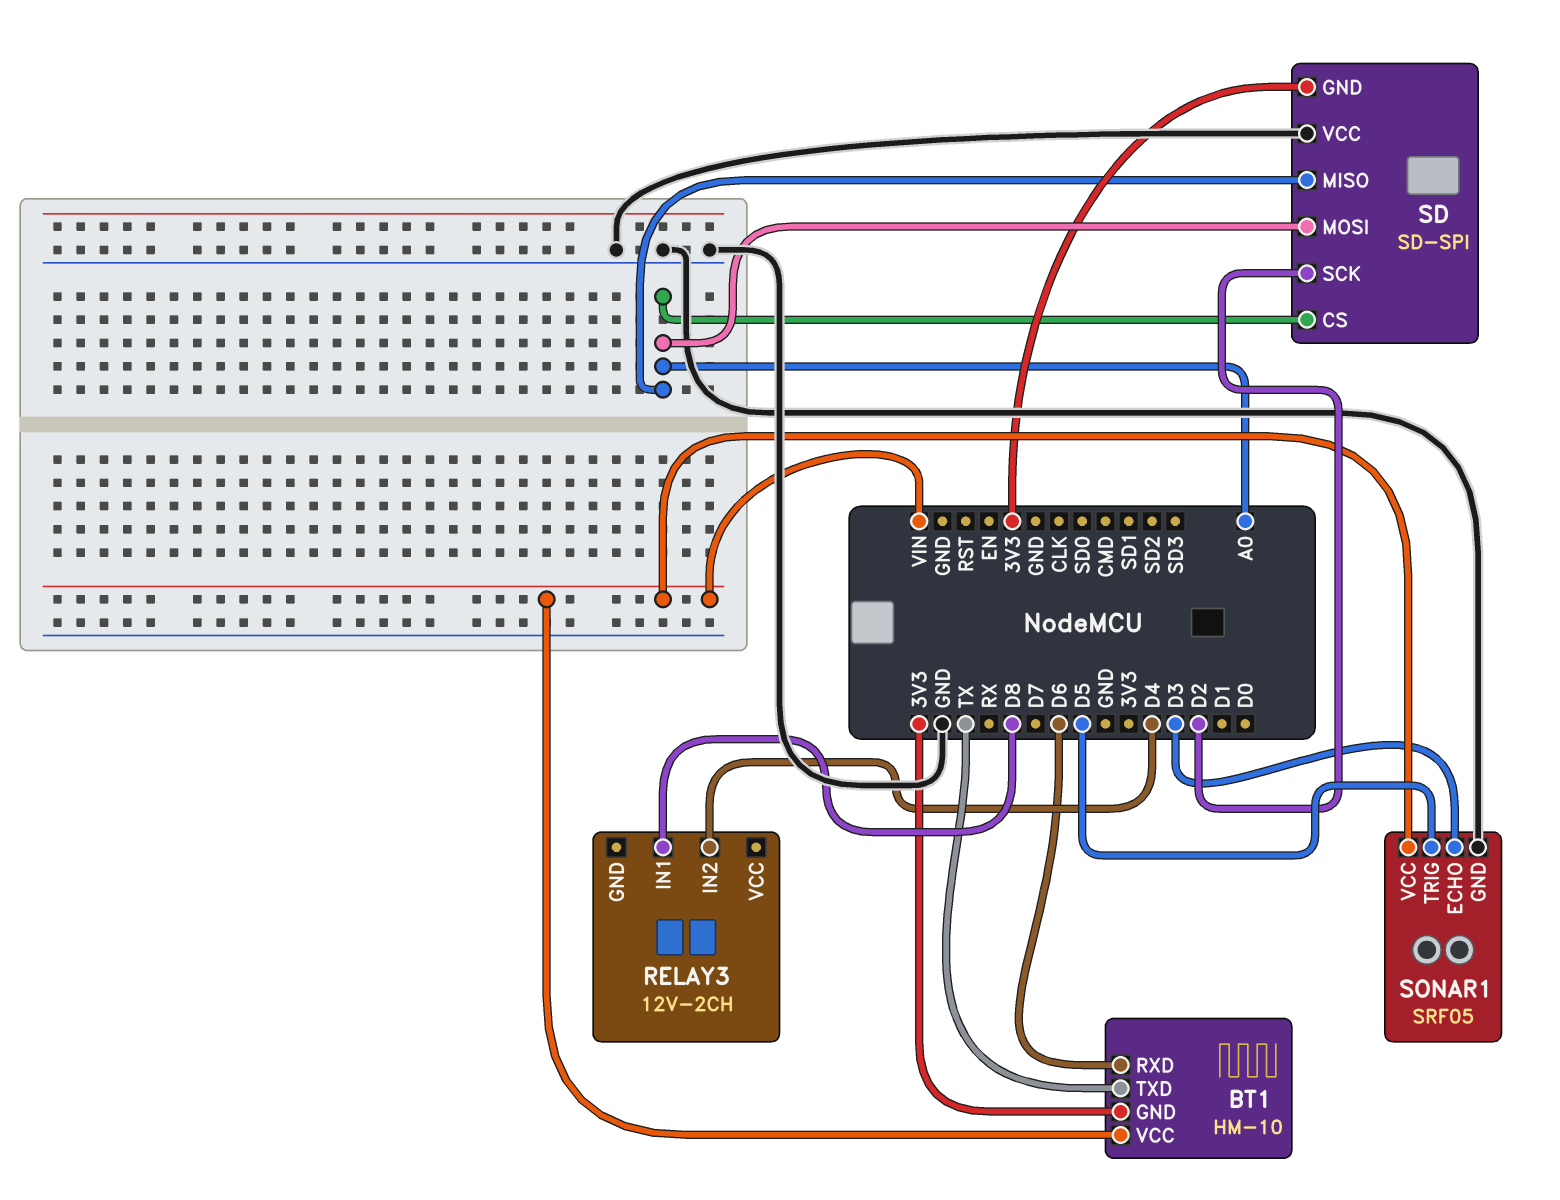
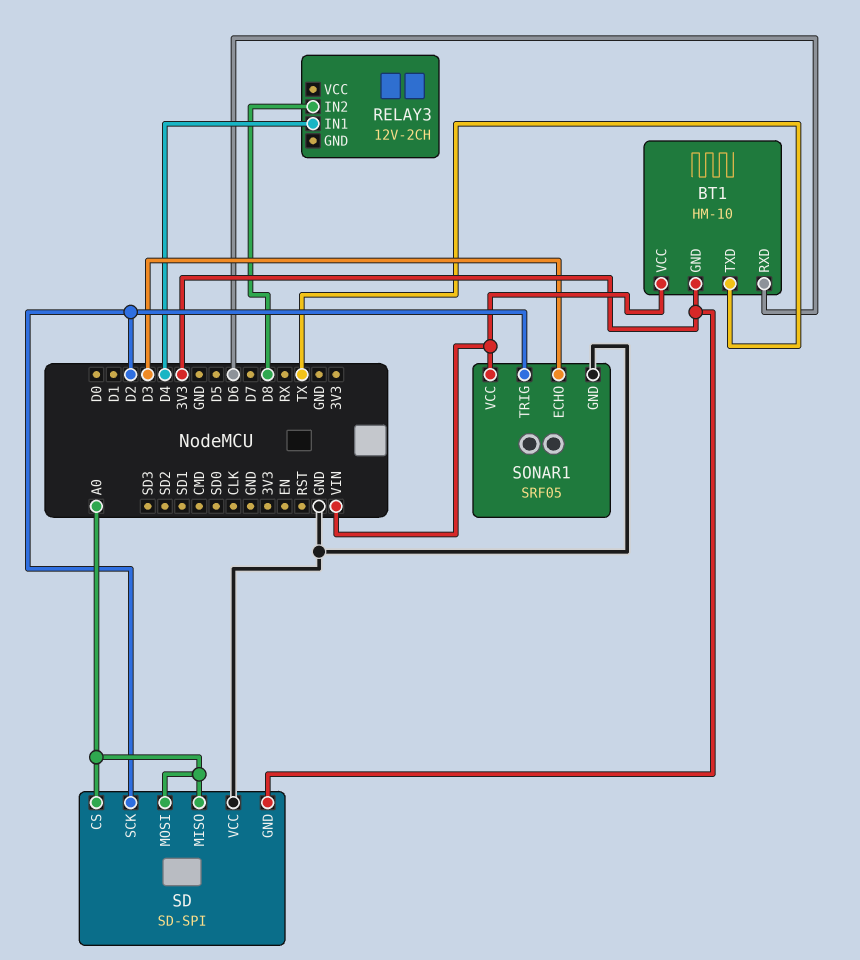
RELAY3 pin IN1: D8 -> D4
RELAY3 pin IN2: D4 -> D8
SONAR1 pin TRIG: D5 -> D2

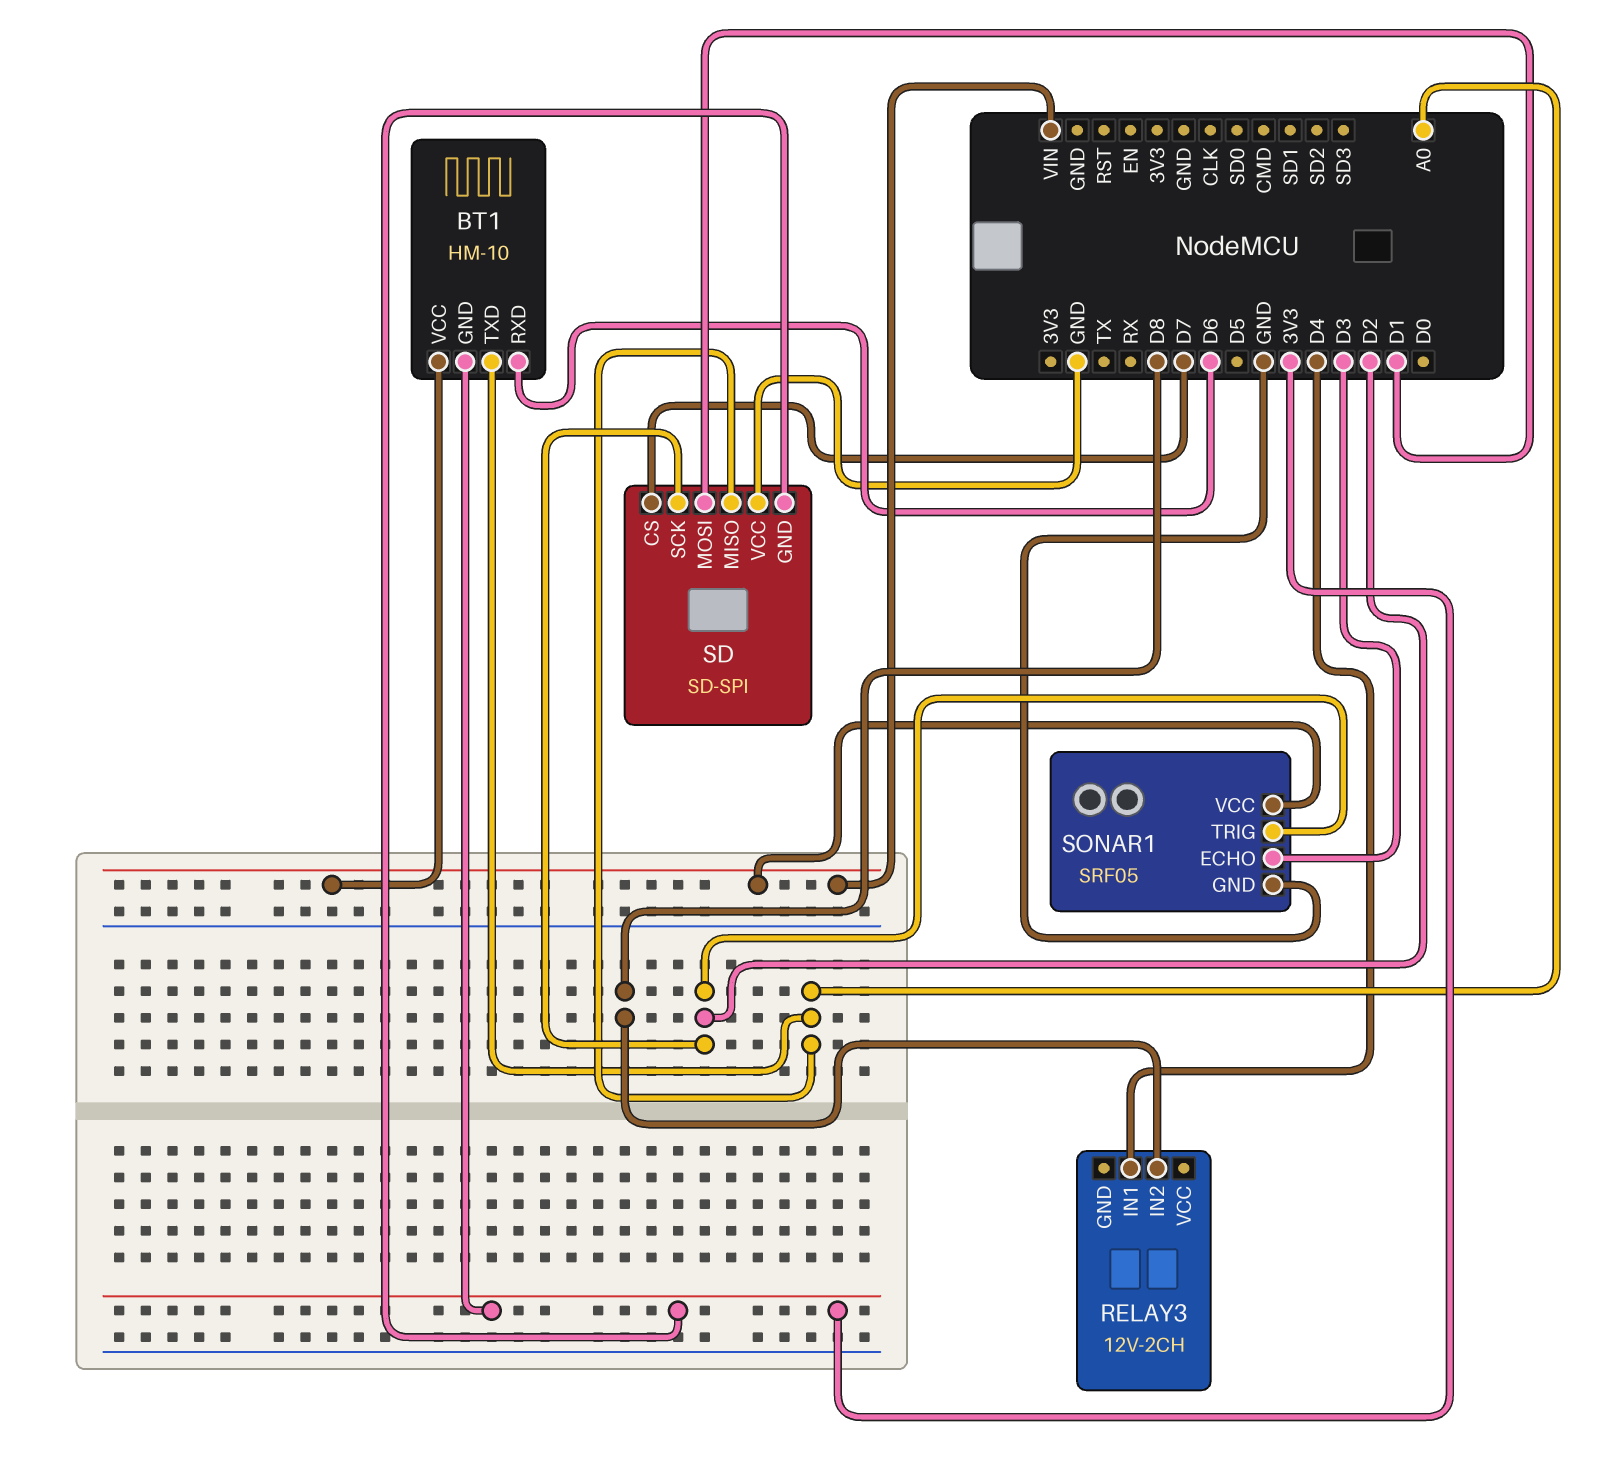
BT1 pin TXD: TX -> A0
SD pin CS: A0 -> D7
SD pin MOSI: A0 -> D1

